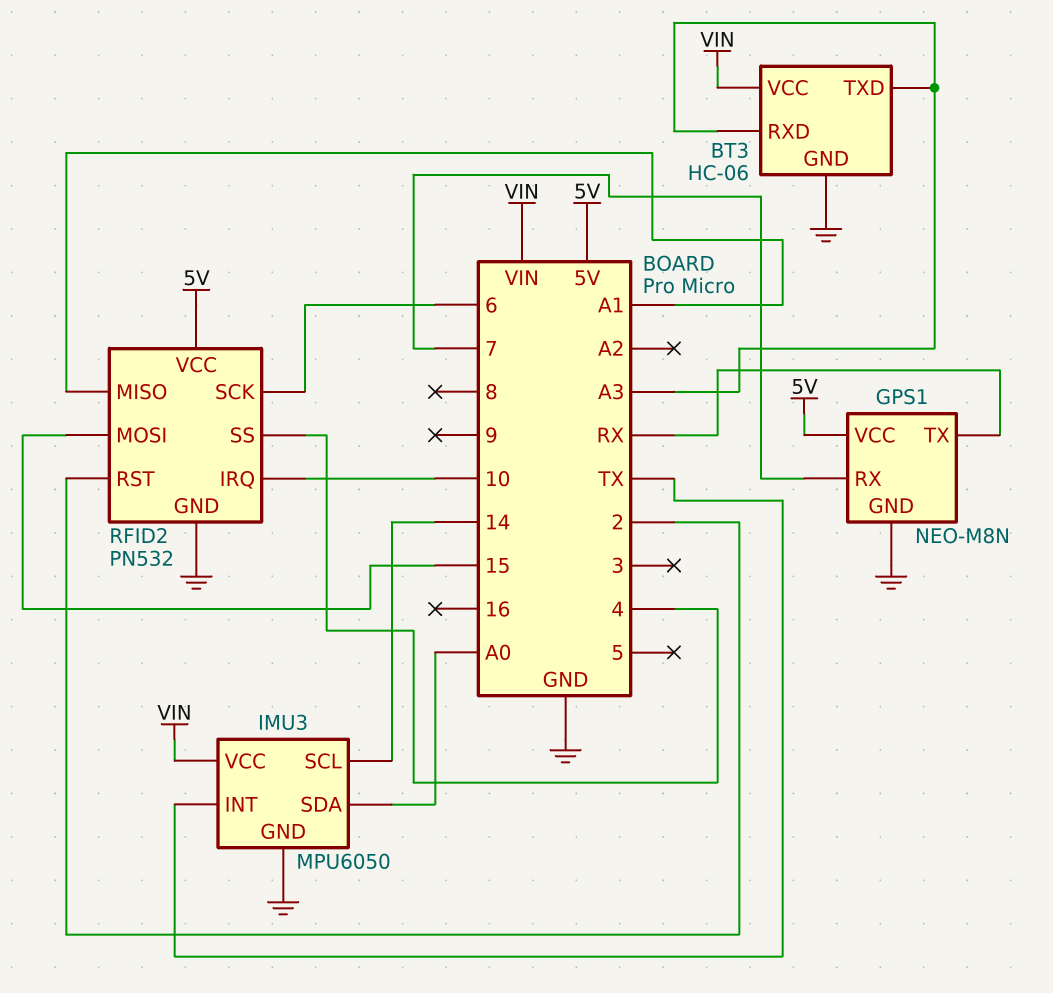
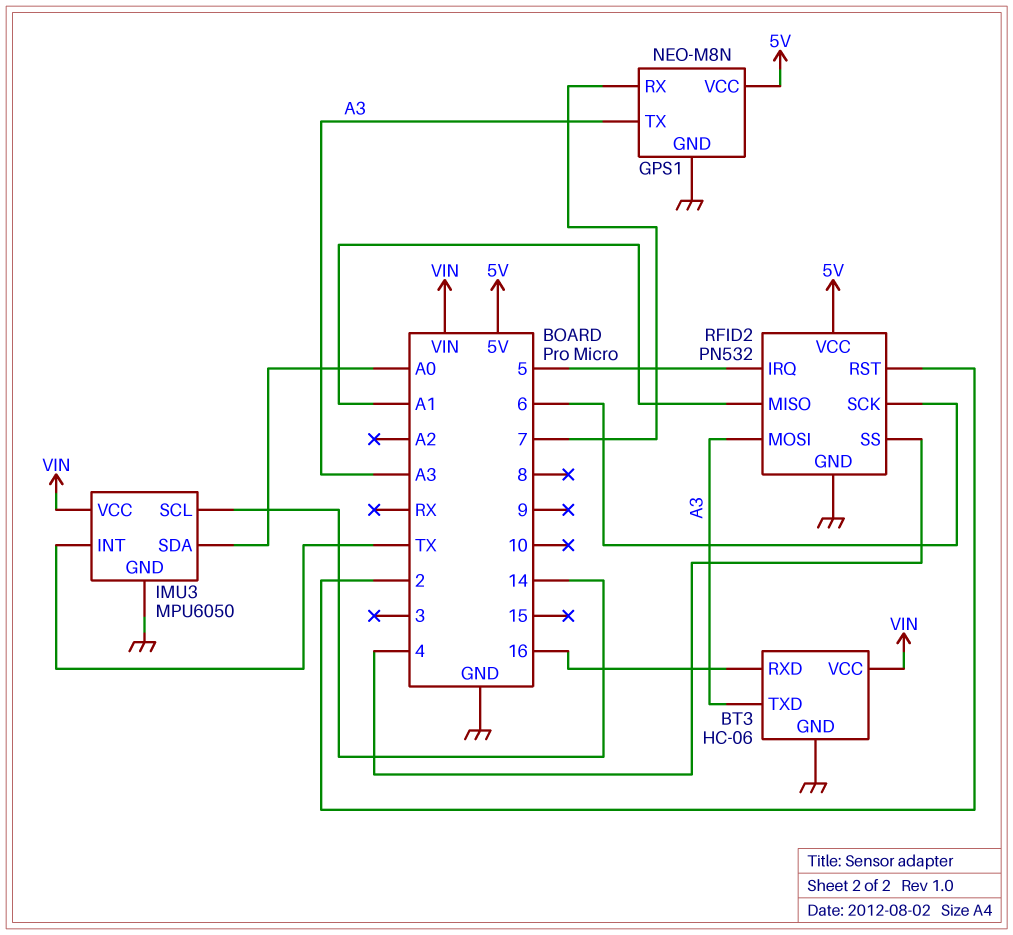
BT3 pin RXD: A3 -> 16
GPS1 pin TX: RX -> A3
RFID2 pin IRQ: 10 -> 5
RFID2 pin MOSI: 15 -> A3

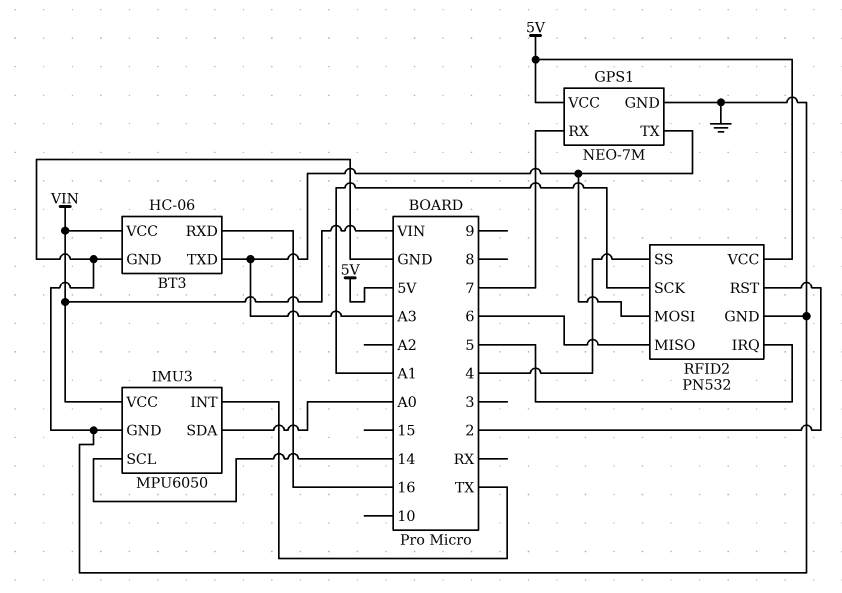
GPS1: NEO-M8N -> NEO-7M
RFID2 pin MISO: A1 -> 6
RFID2 pin SCK: 6 -> A1

